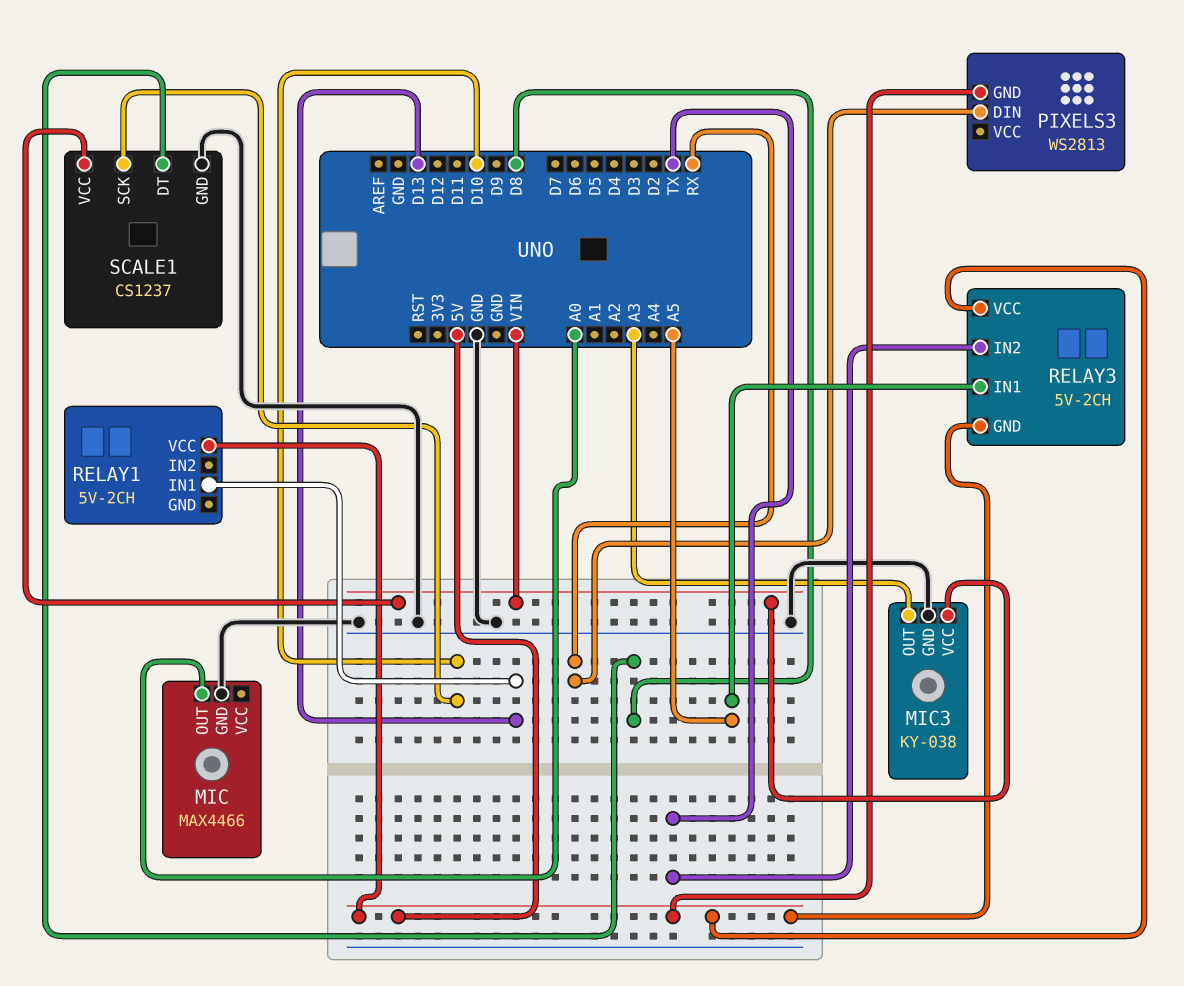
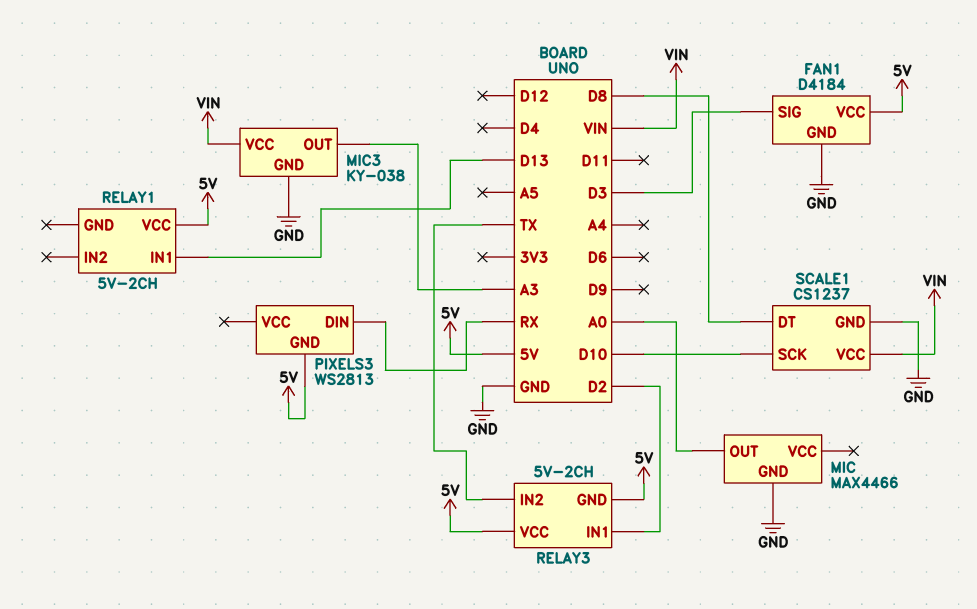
FAN1: none -> D4184
FAN1 pin GND: none -> GND
FAN1 pin SIG: none -> D3
FAN1 pin VCC: none -> 5V
RELAY3 pin IN1: A5 -> D2

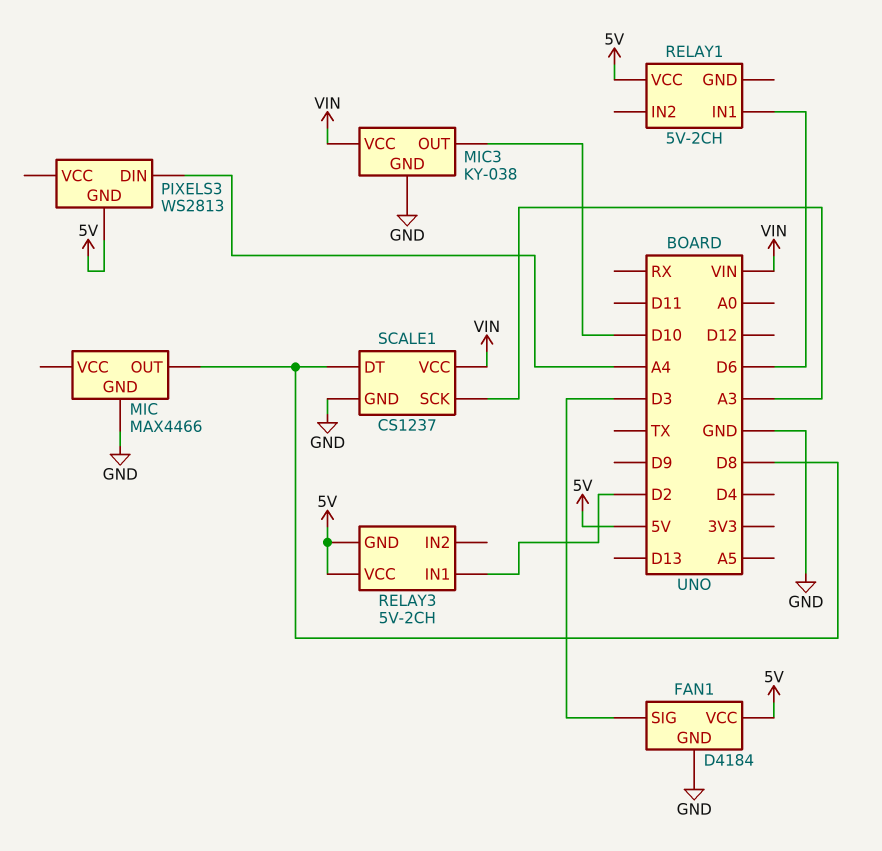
MIC pin OUT: A0 -> D8
MIC3 pin OUT: A3 -> D10
PIXELS3 pin DIN: RX -> A4
RELAY1 pin IN1: D13 -> D6
RELAY3 pin IN2: TX -> none
SCALE1 pin SCK: D10 -> A3

